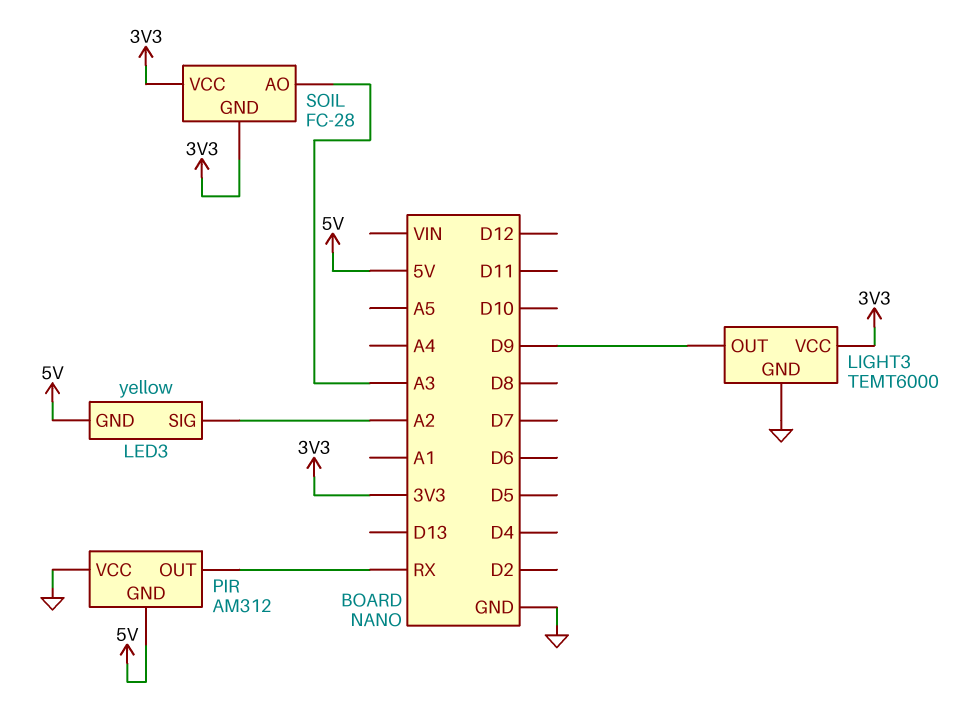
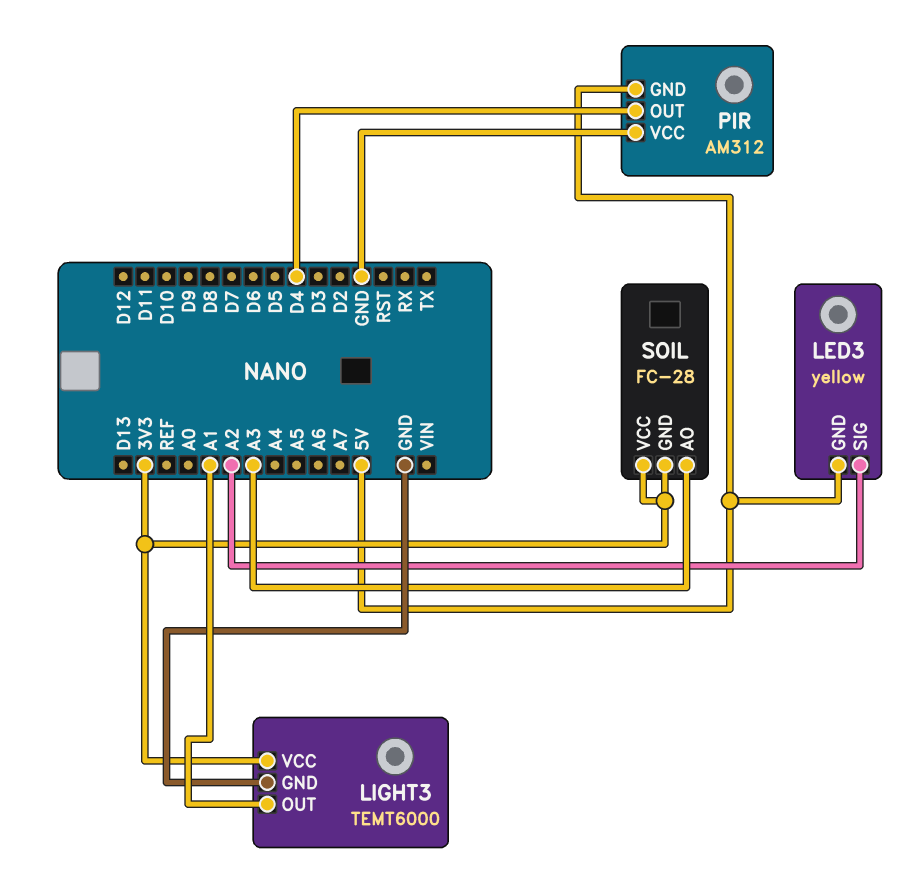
LIGHT3 pin OUT: D9 -> A1
PIR pin OUT: RX -> D4

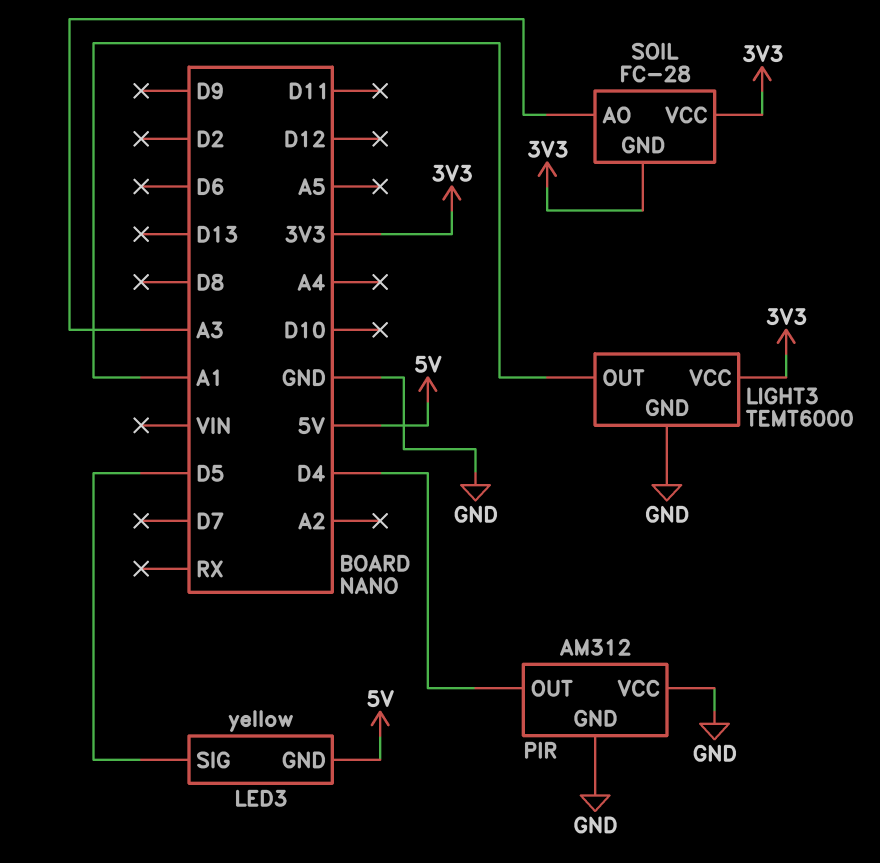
LED3 pin SIG: A2 -> D5
PIR pin GND: 5V -> GND

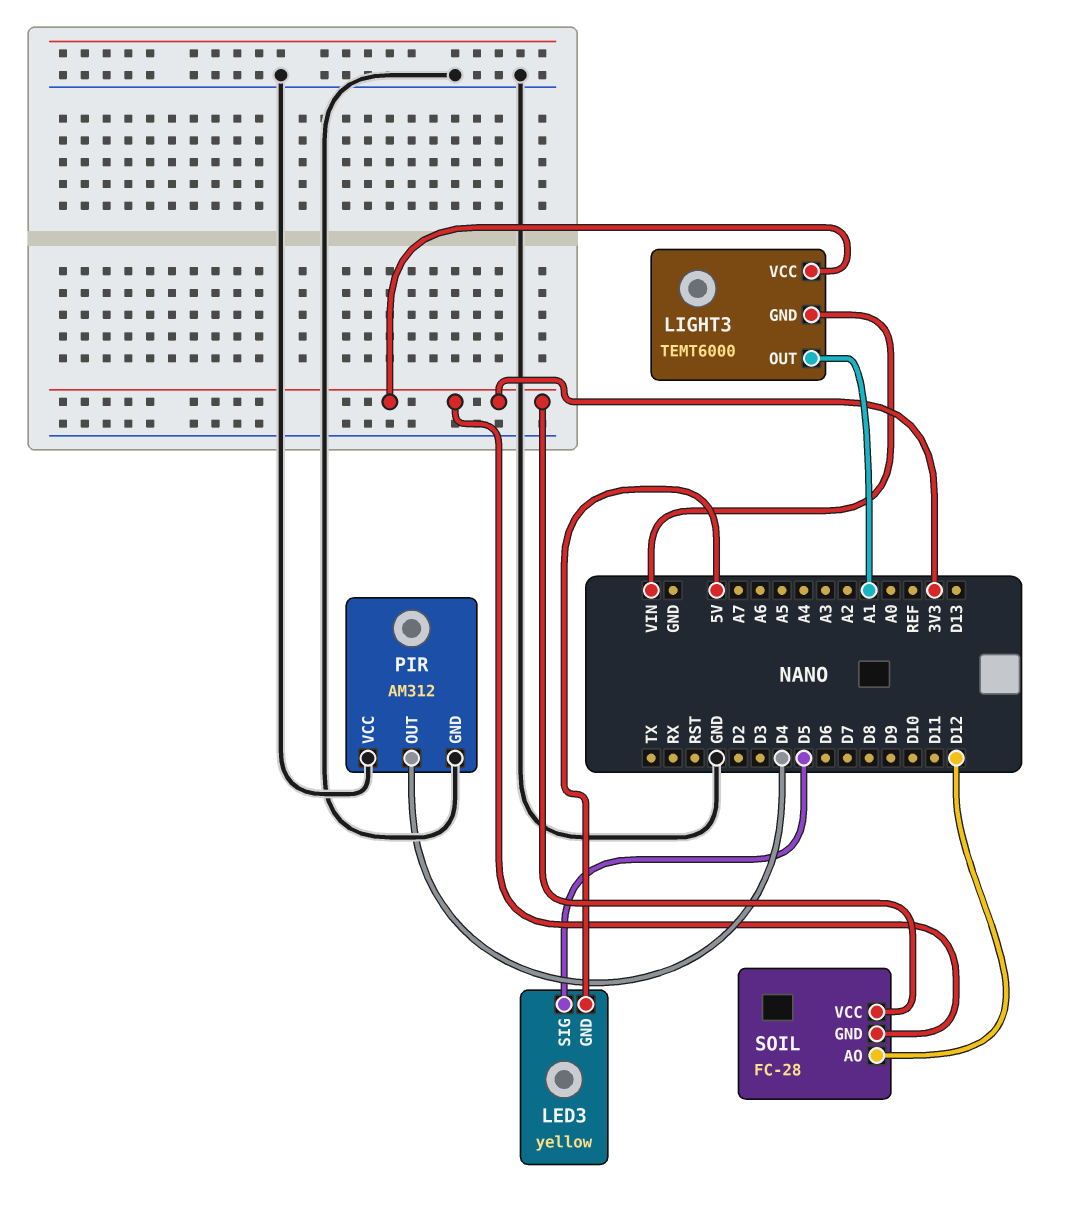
LIGHT3 pin GND: GND -> VIN
SOIL pin AO: A3 -> D12

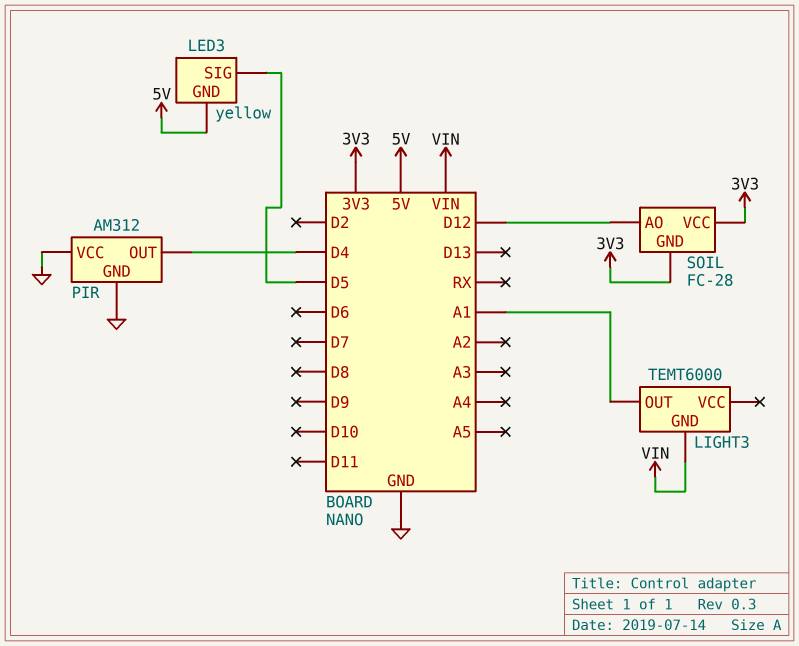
LIGHT3 pin VCC: 3V3 -> none

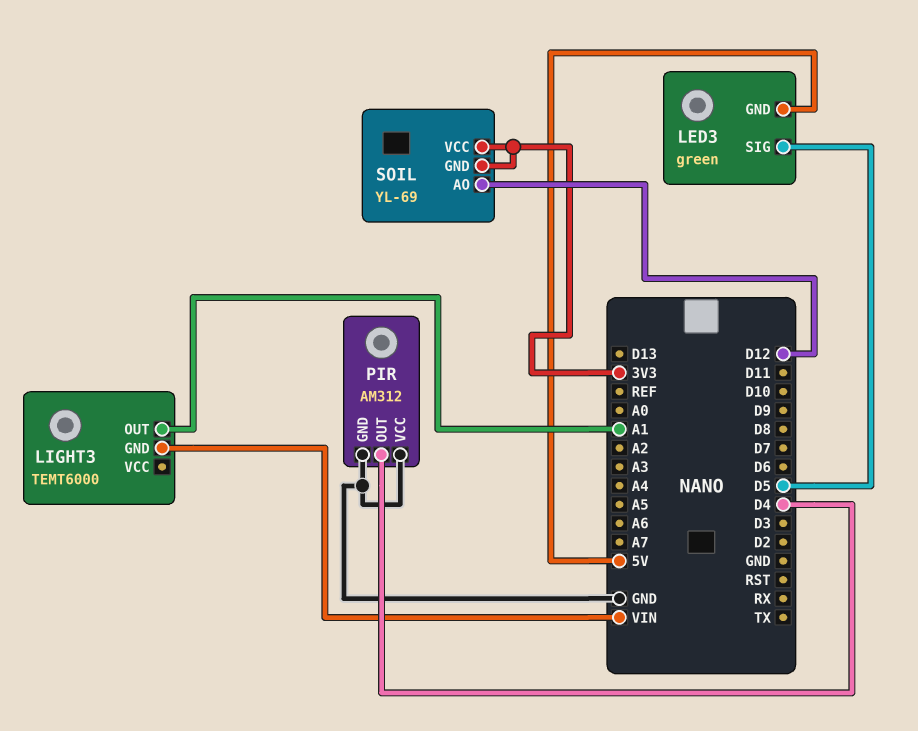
LED3: yellow -> green
SOIL: FC-28 -> YL-69

